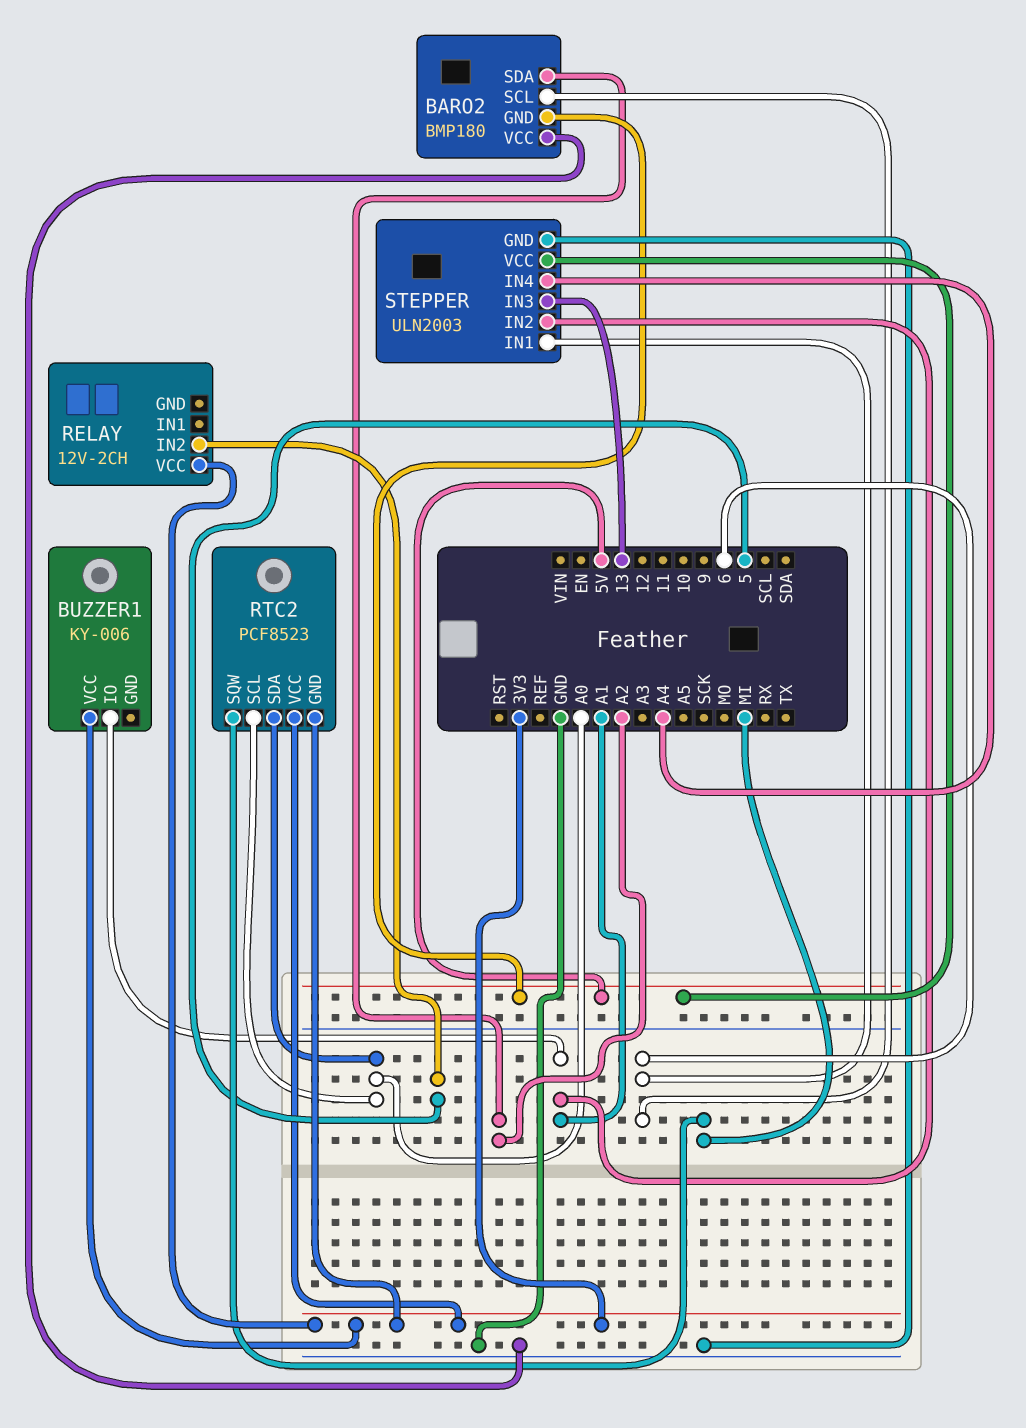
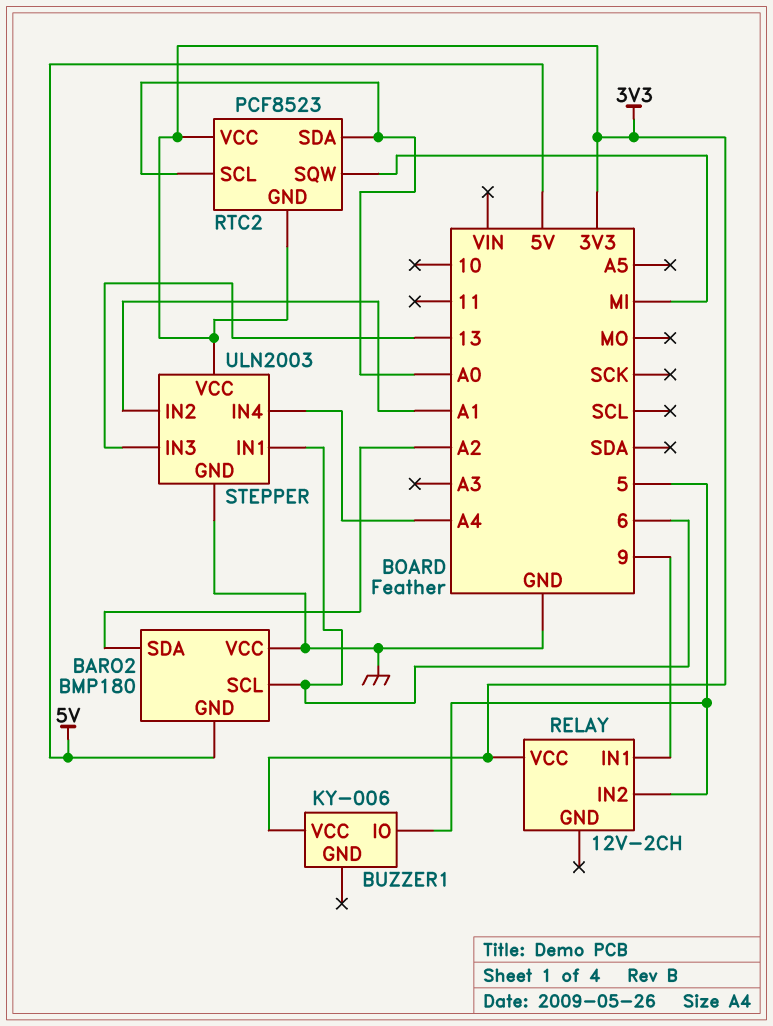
BUZZER1 pin IO: A1 -> 5
RELAY pin IN1: none -> 9
STEPPER pin VCC: 5V -> 3V3

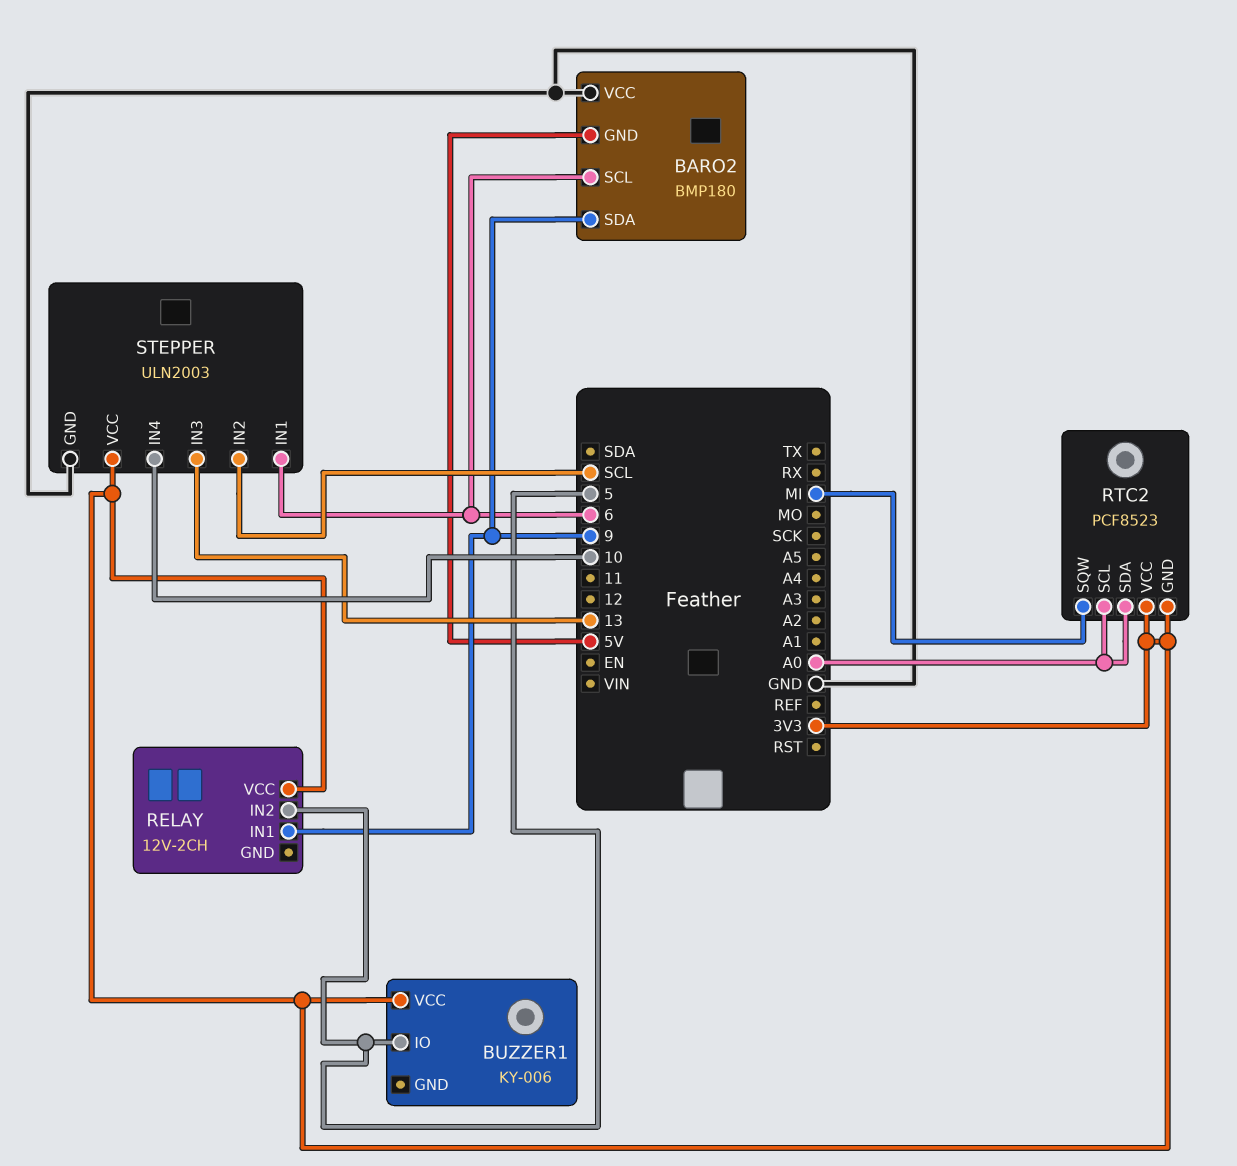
BARO2 pin SDA: A2 -> 9
STEPPER pin IN2: A1 -> SCL
STEPPER pin IN4: A4 -> 10

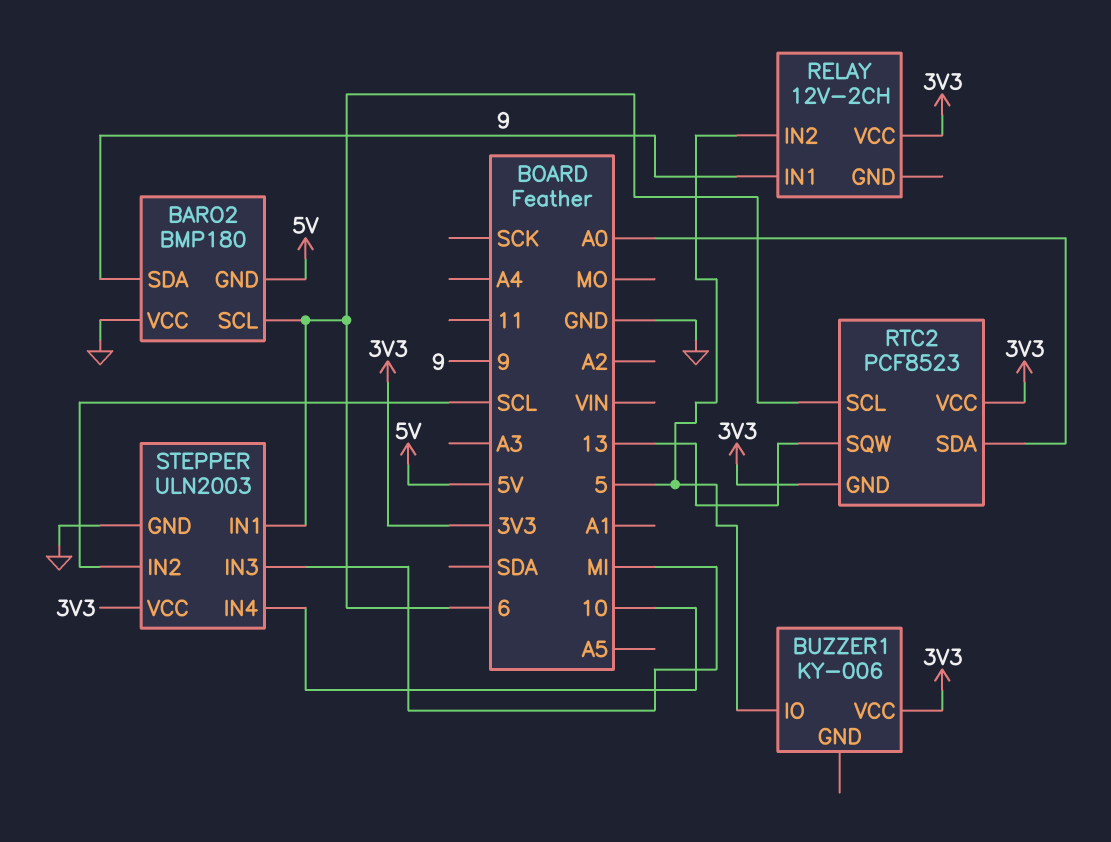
RTC2 pin SCL: A0 -> 6
RTC2 pin SQW: MI -> 13
STEPPER pin IN3: 13 -> MI

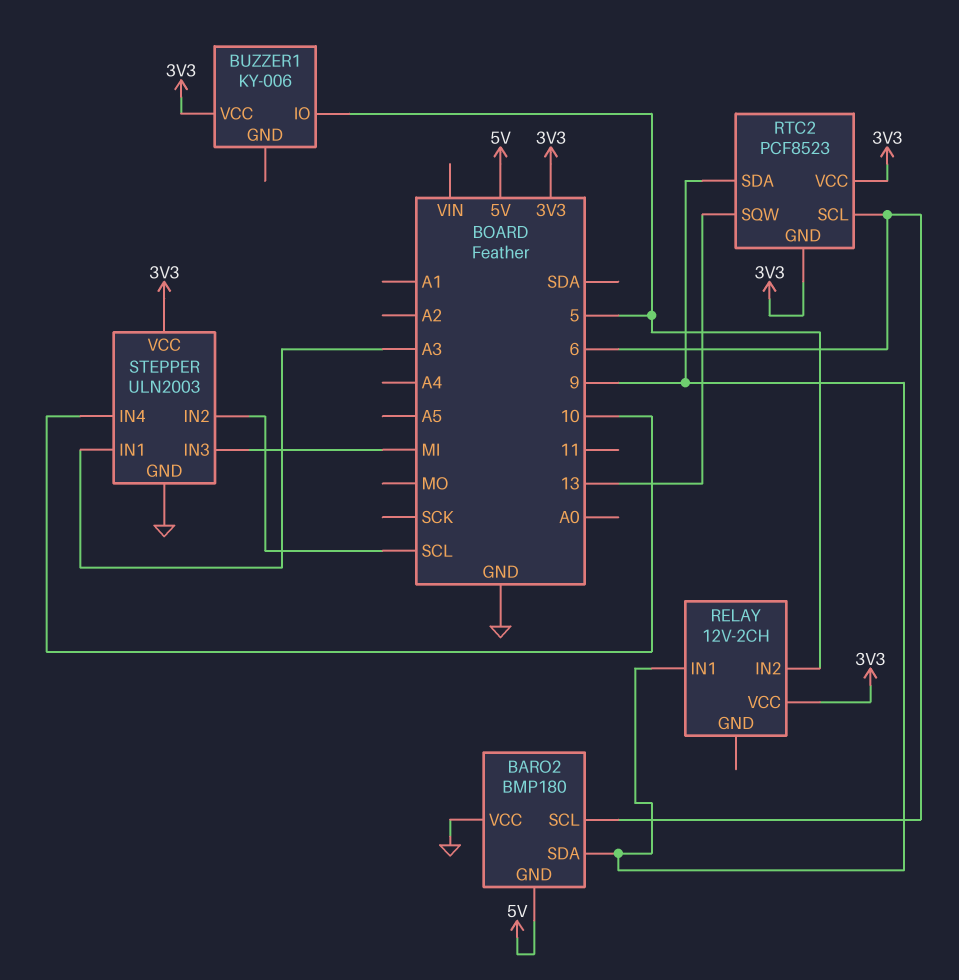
RTC2 pin SDA: A0 -> 9
STEPPER pin IN1: 6 -> A3

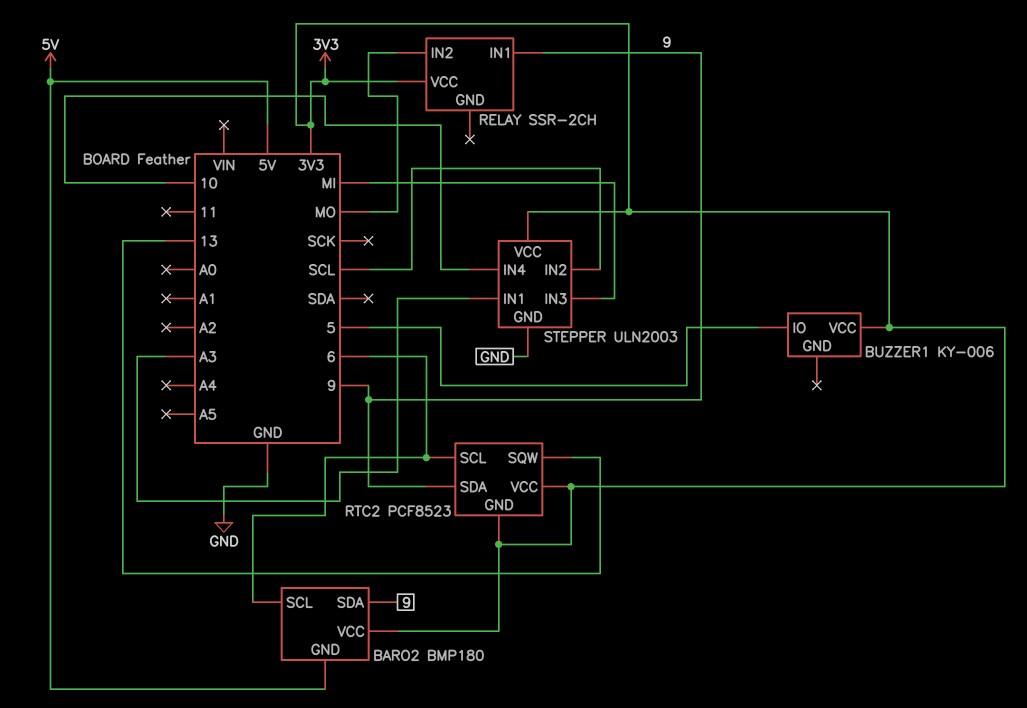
BARO2 pin VCC: GND -> 3V3
RELAY: 12V-2CH -> SSR-2CH
RELAY pin IN2: 5 -> MO

